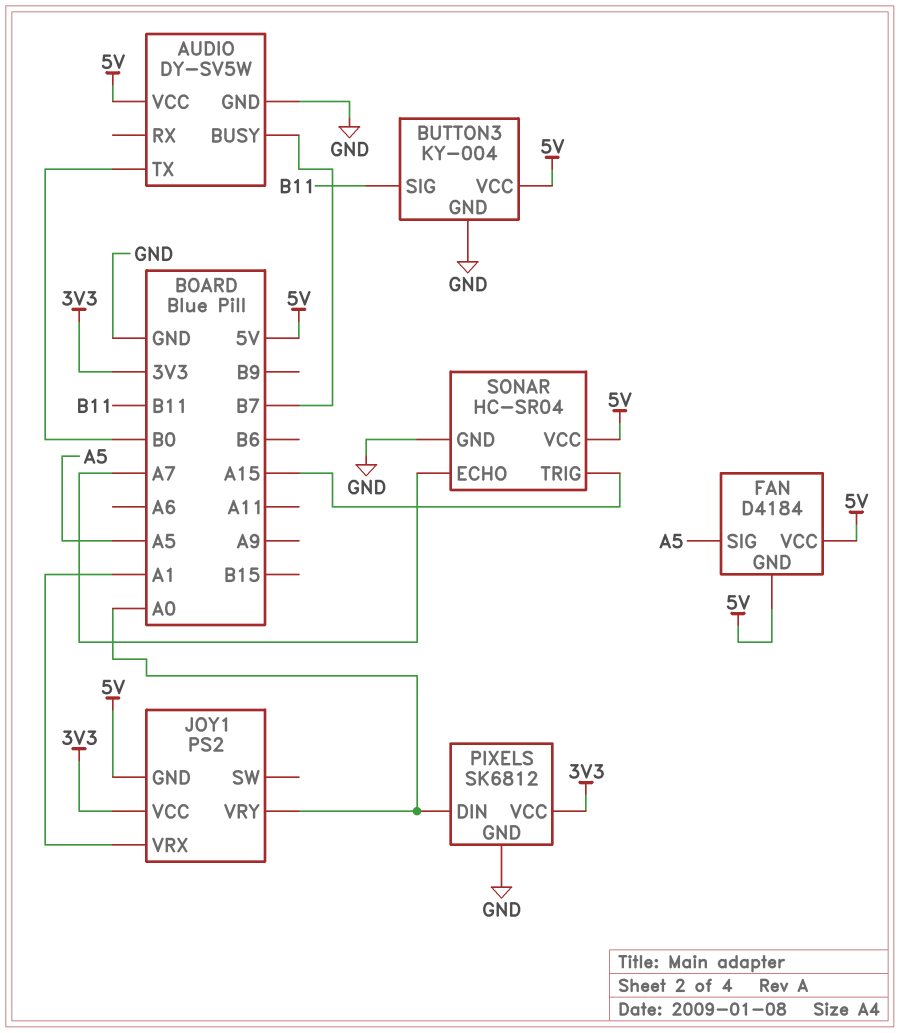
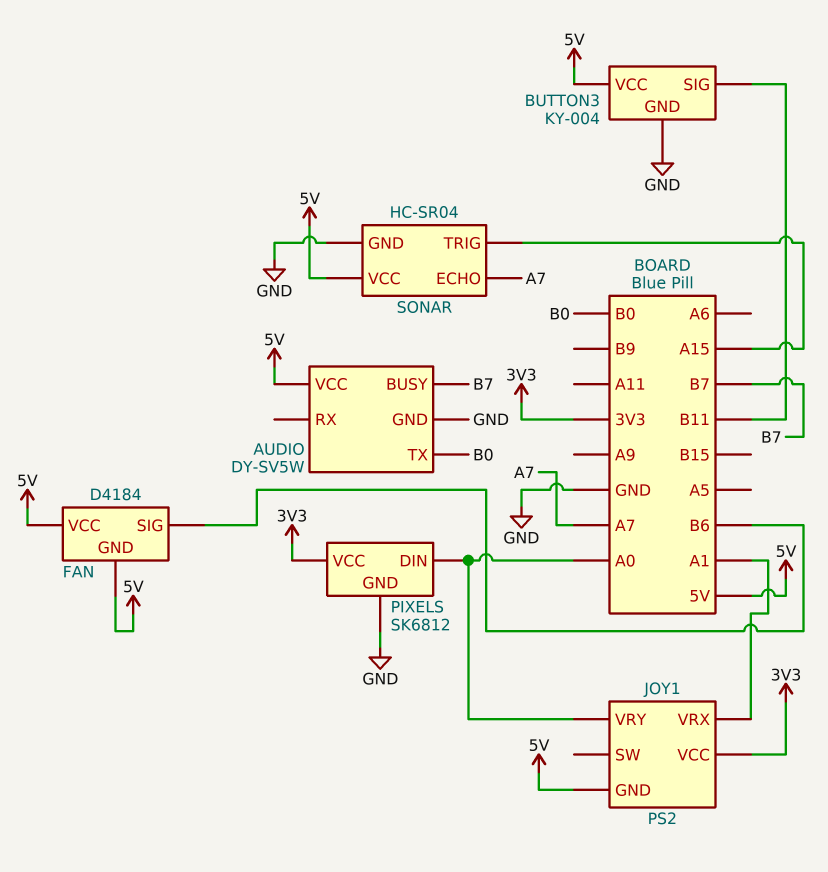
FAN pin SIG: A5 -> B6

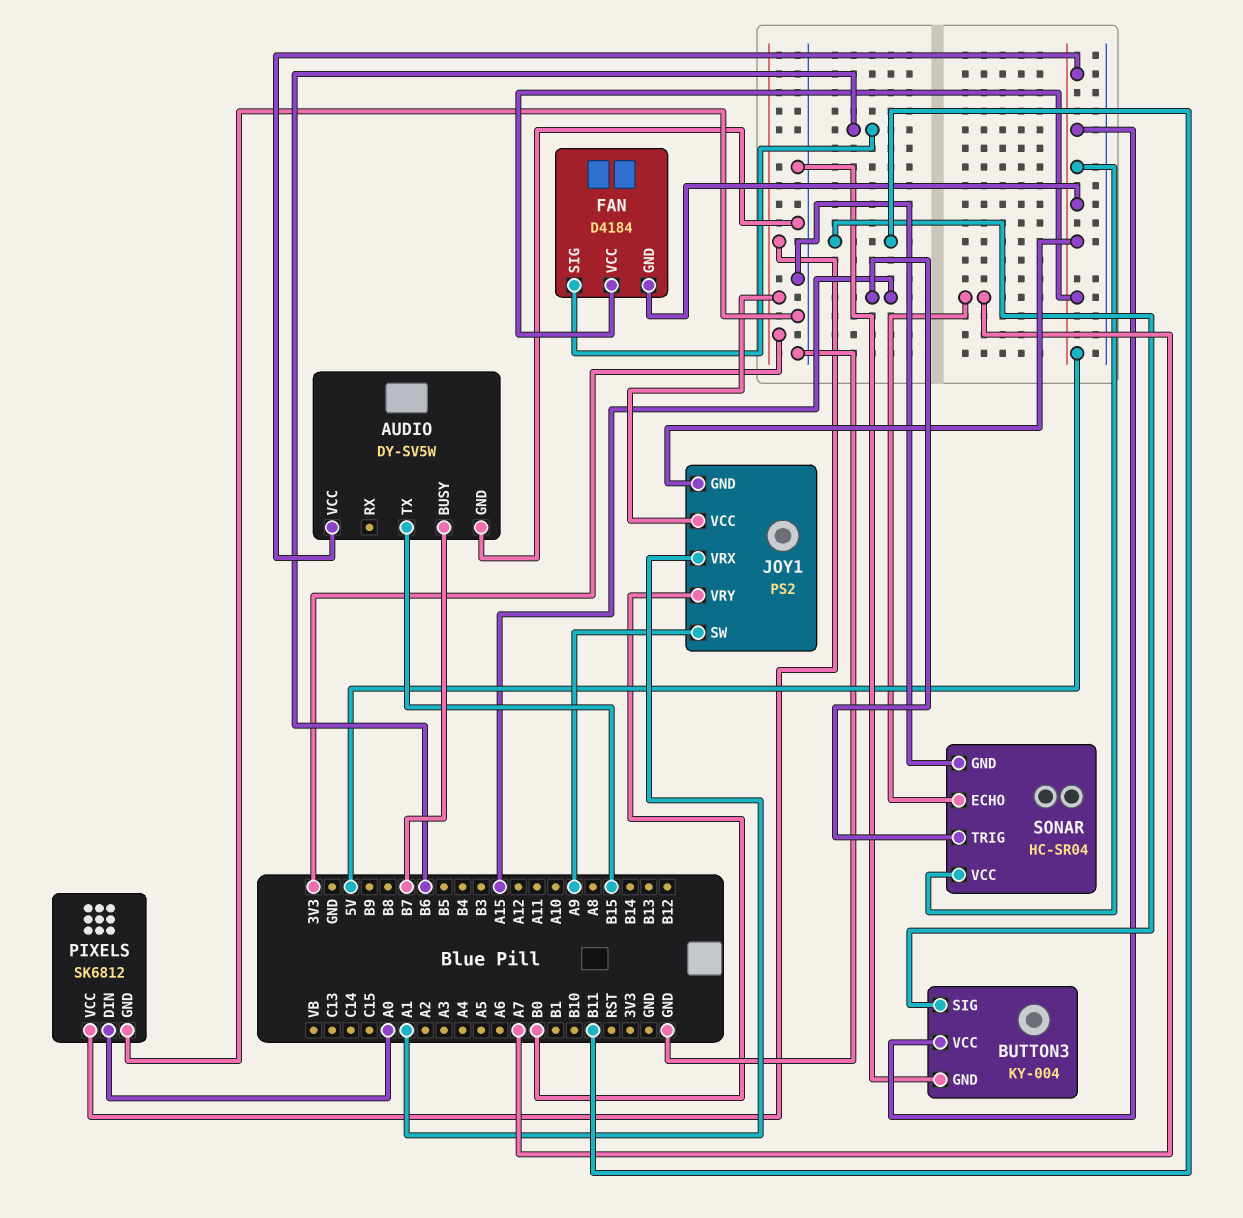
AUDIO pin TX: B0 -> B15
JOY1 pin SW: none -> A9
JOY1 pin VRY: A0 -> B0

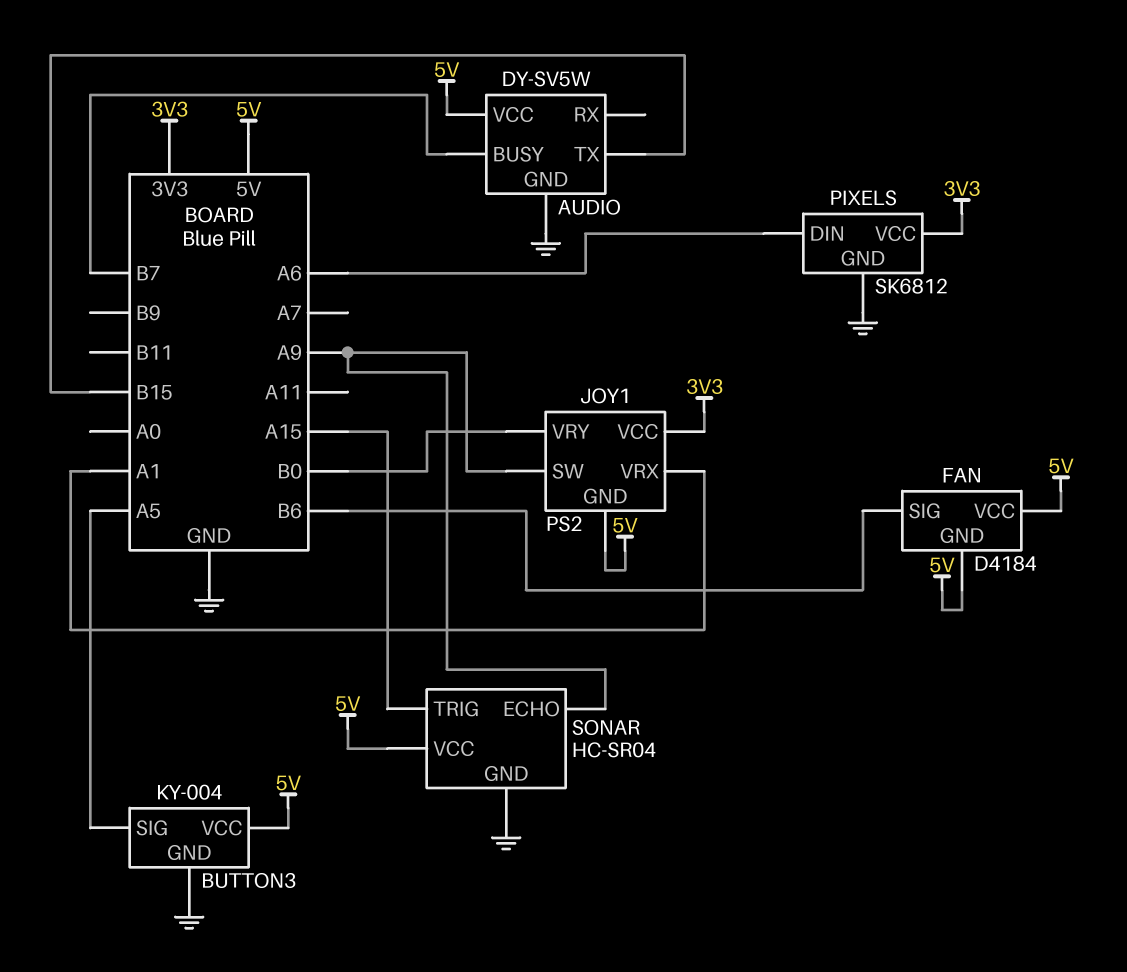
BUTTON3 pin SIG: B11 -> A5
PIXELS pin DIN: A0 -> A6
SONAR pin ECHO: A7 -> A9

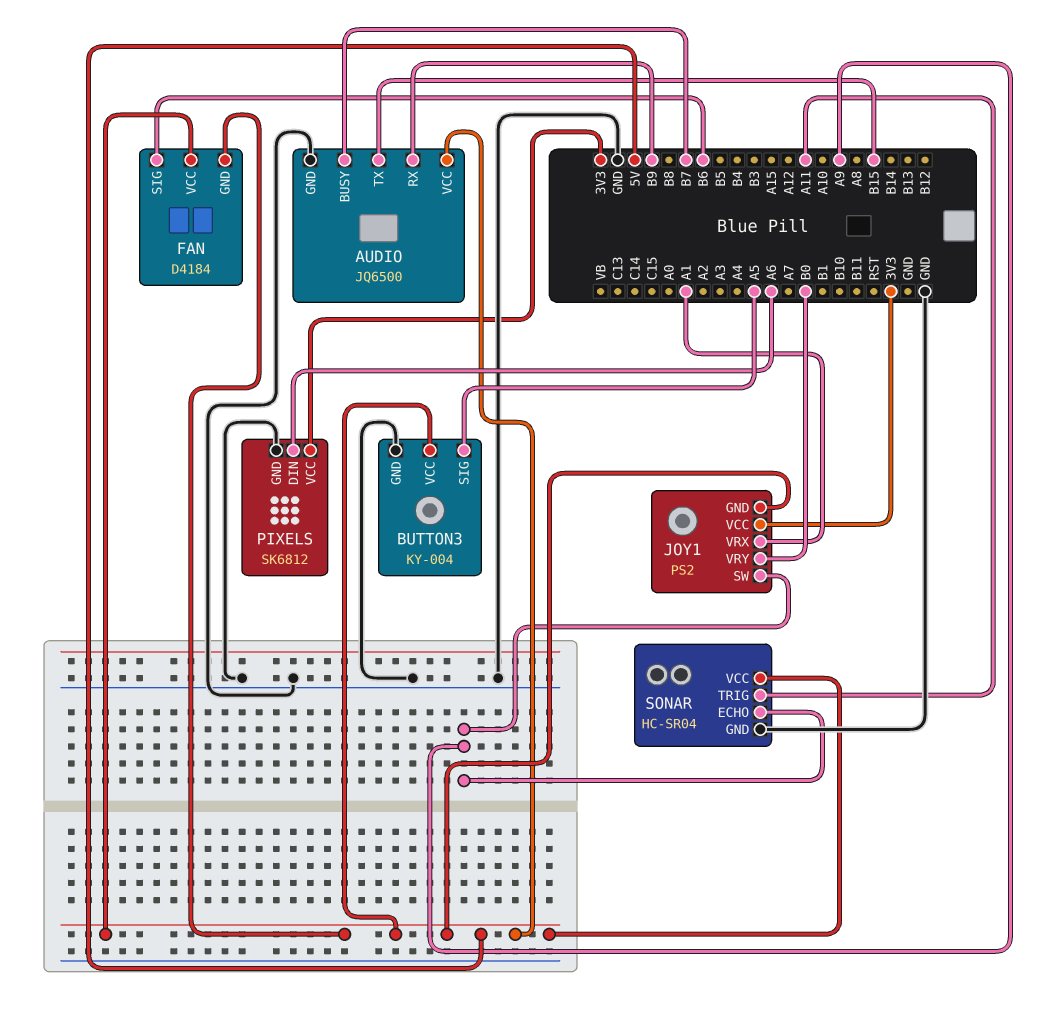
AUDIO: DY-SV5W -> JQ6500
AUDIO pin RX: none -> B9
SONAR pin TRIG: A15 -> A11

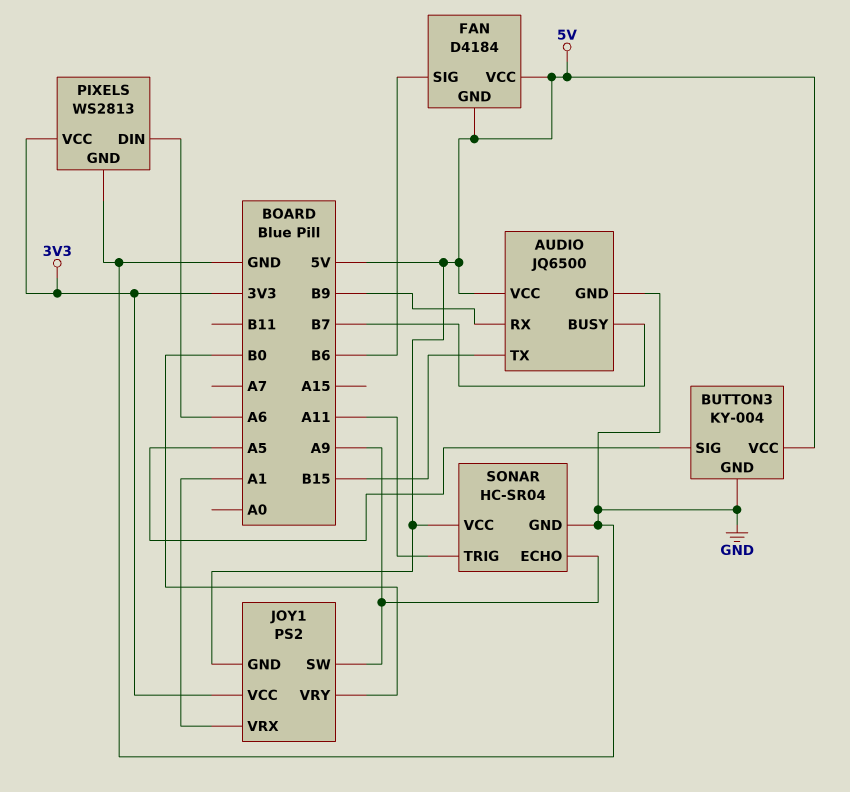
PIXELS: SK6812 -> WS2813

